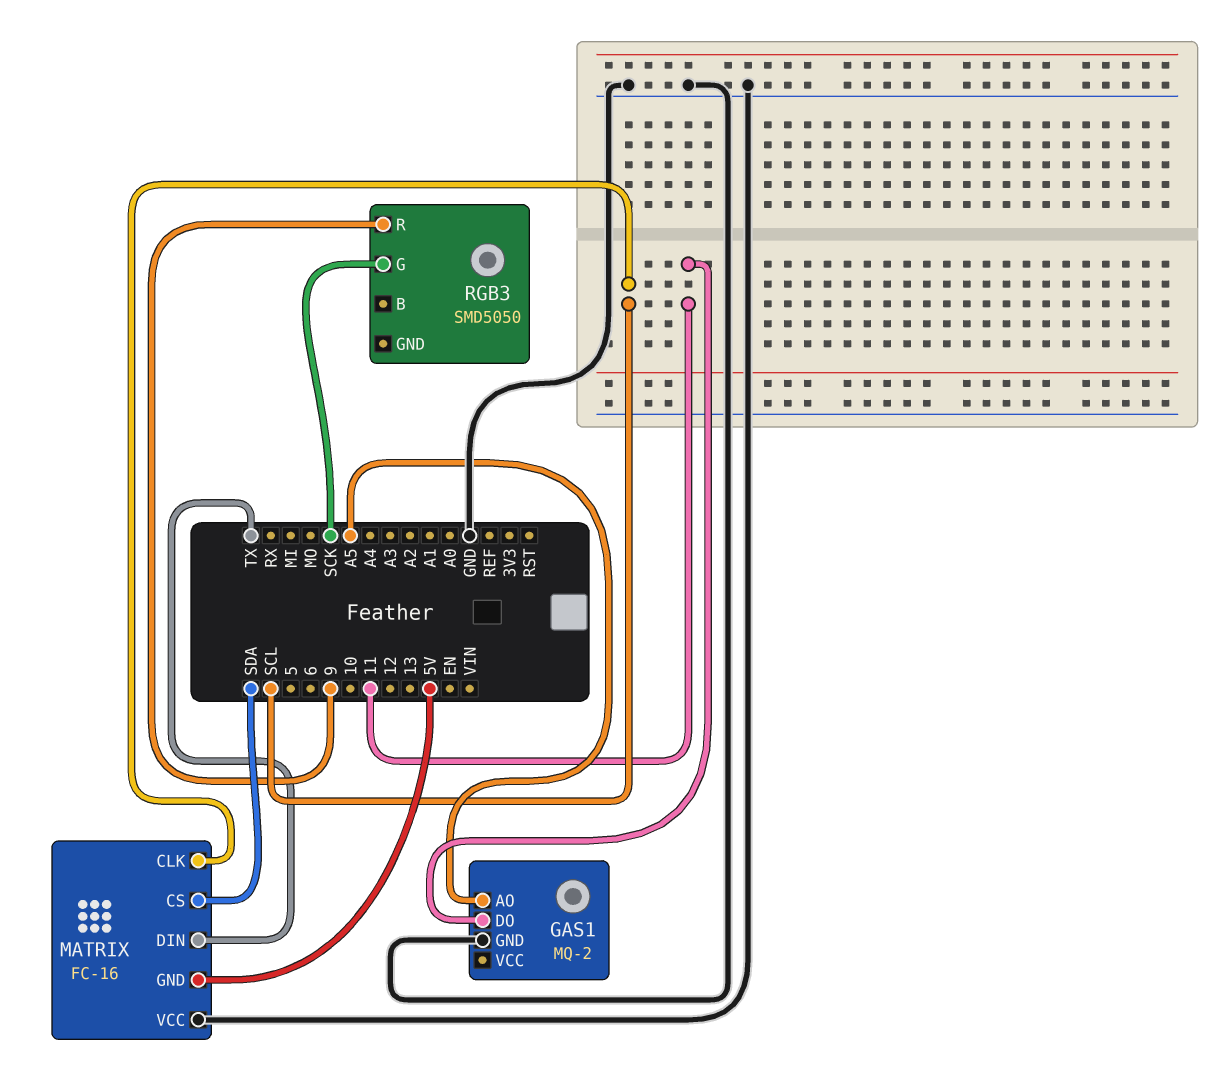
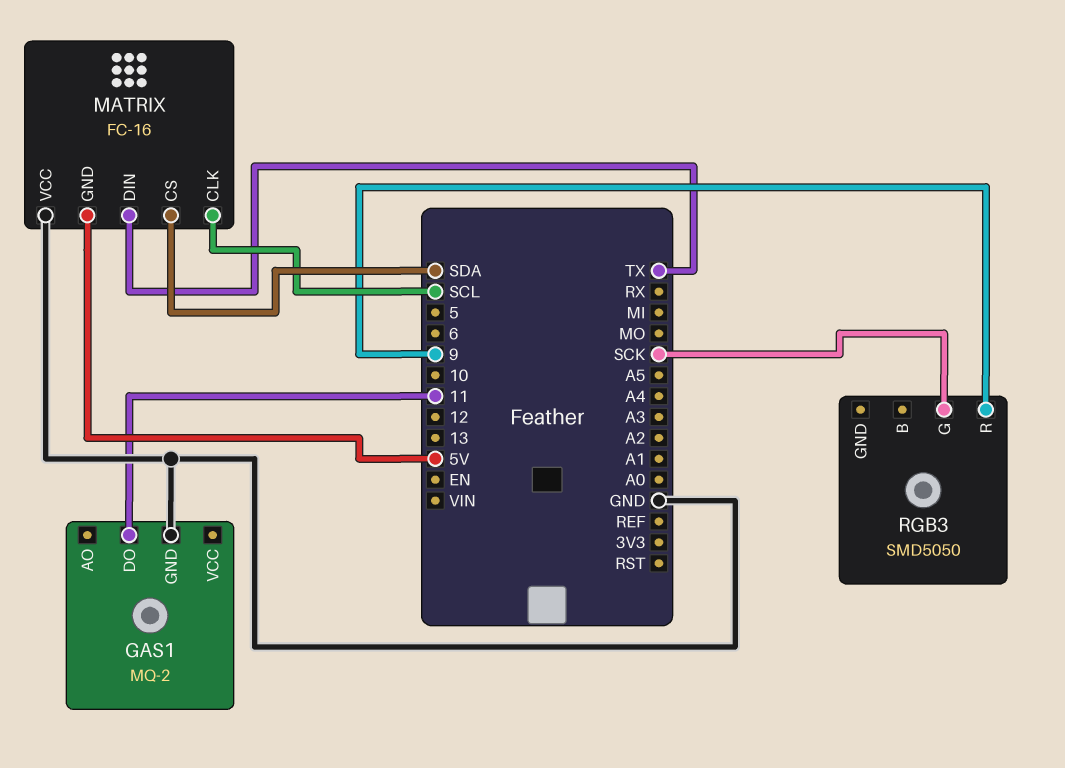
GAS1 pin AO: A5 -> none

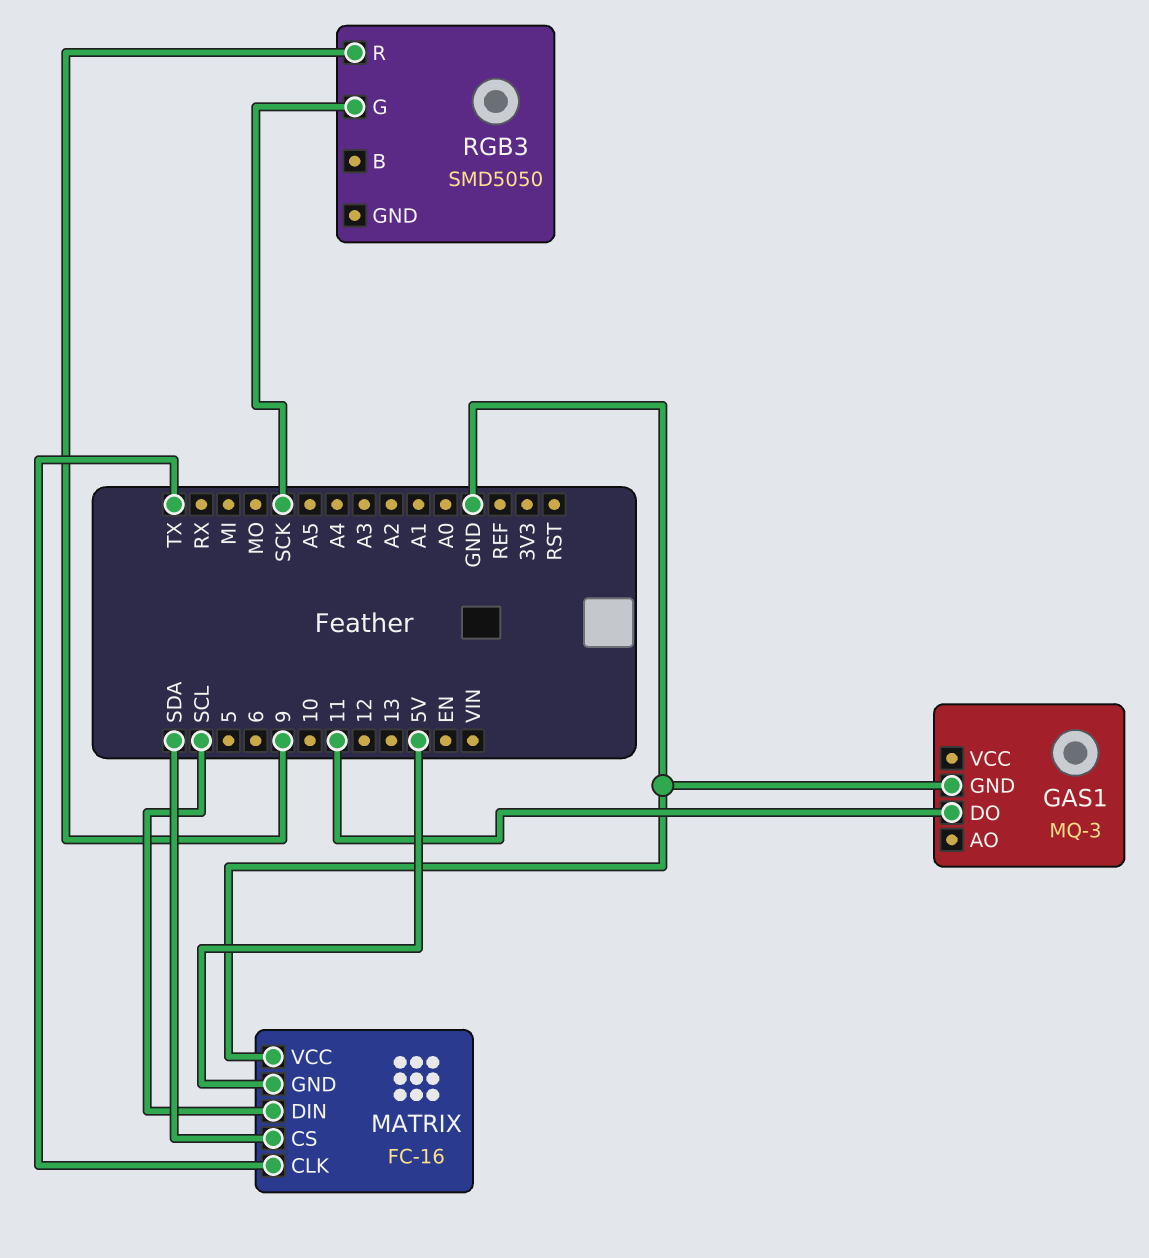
GAS1: MQ-2 -> MQ-3
MATRIX pin CLK: SCL -> TX
MATRIX pin DIN: TX -> SCL

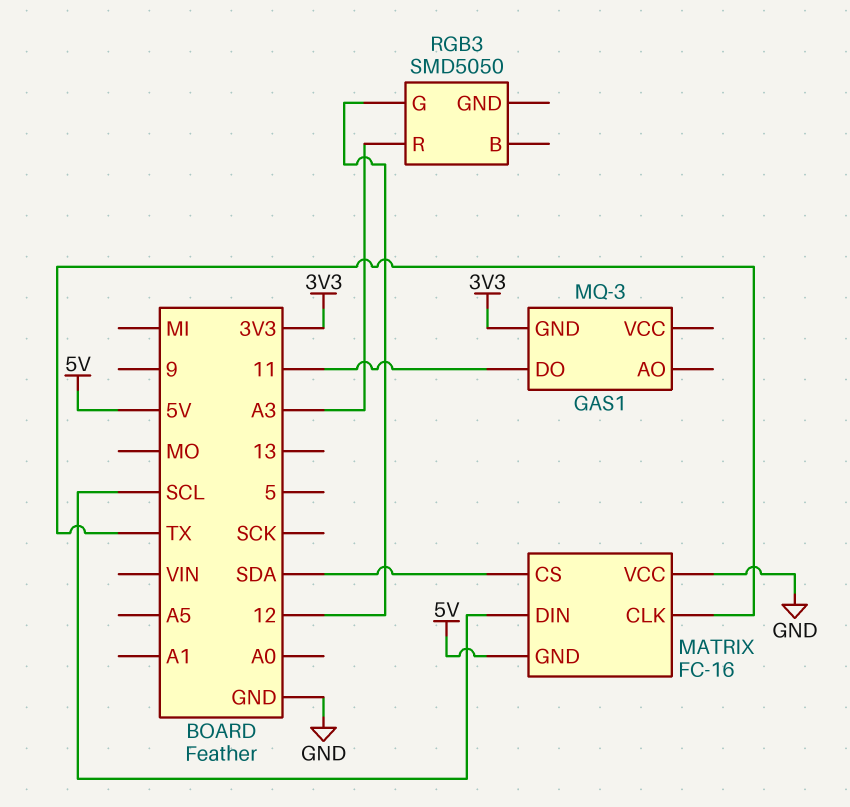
GAS1 pin GND: GND -> 3V3
RGB3 pin G: SCK -> 12
RGB3 pin R: 9 -> A3

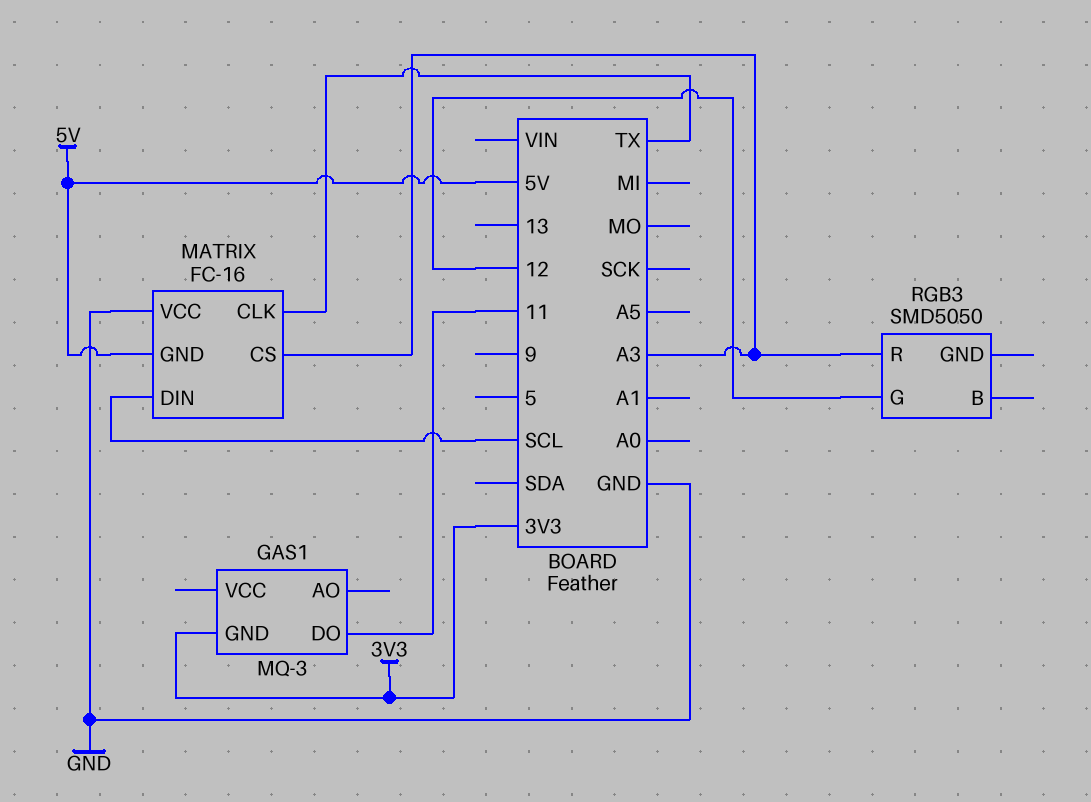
MATRIX pin CS: SDA -> A3

